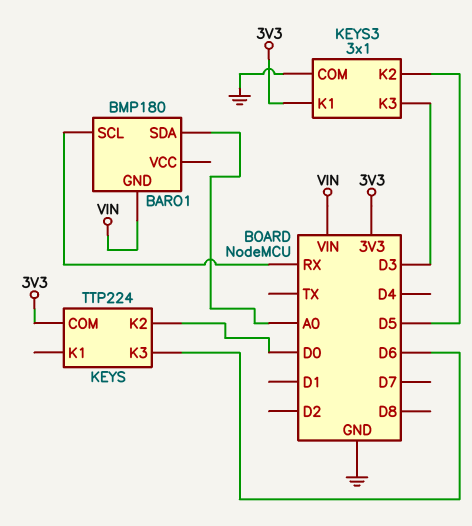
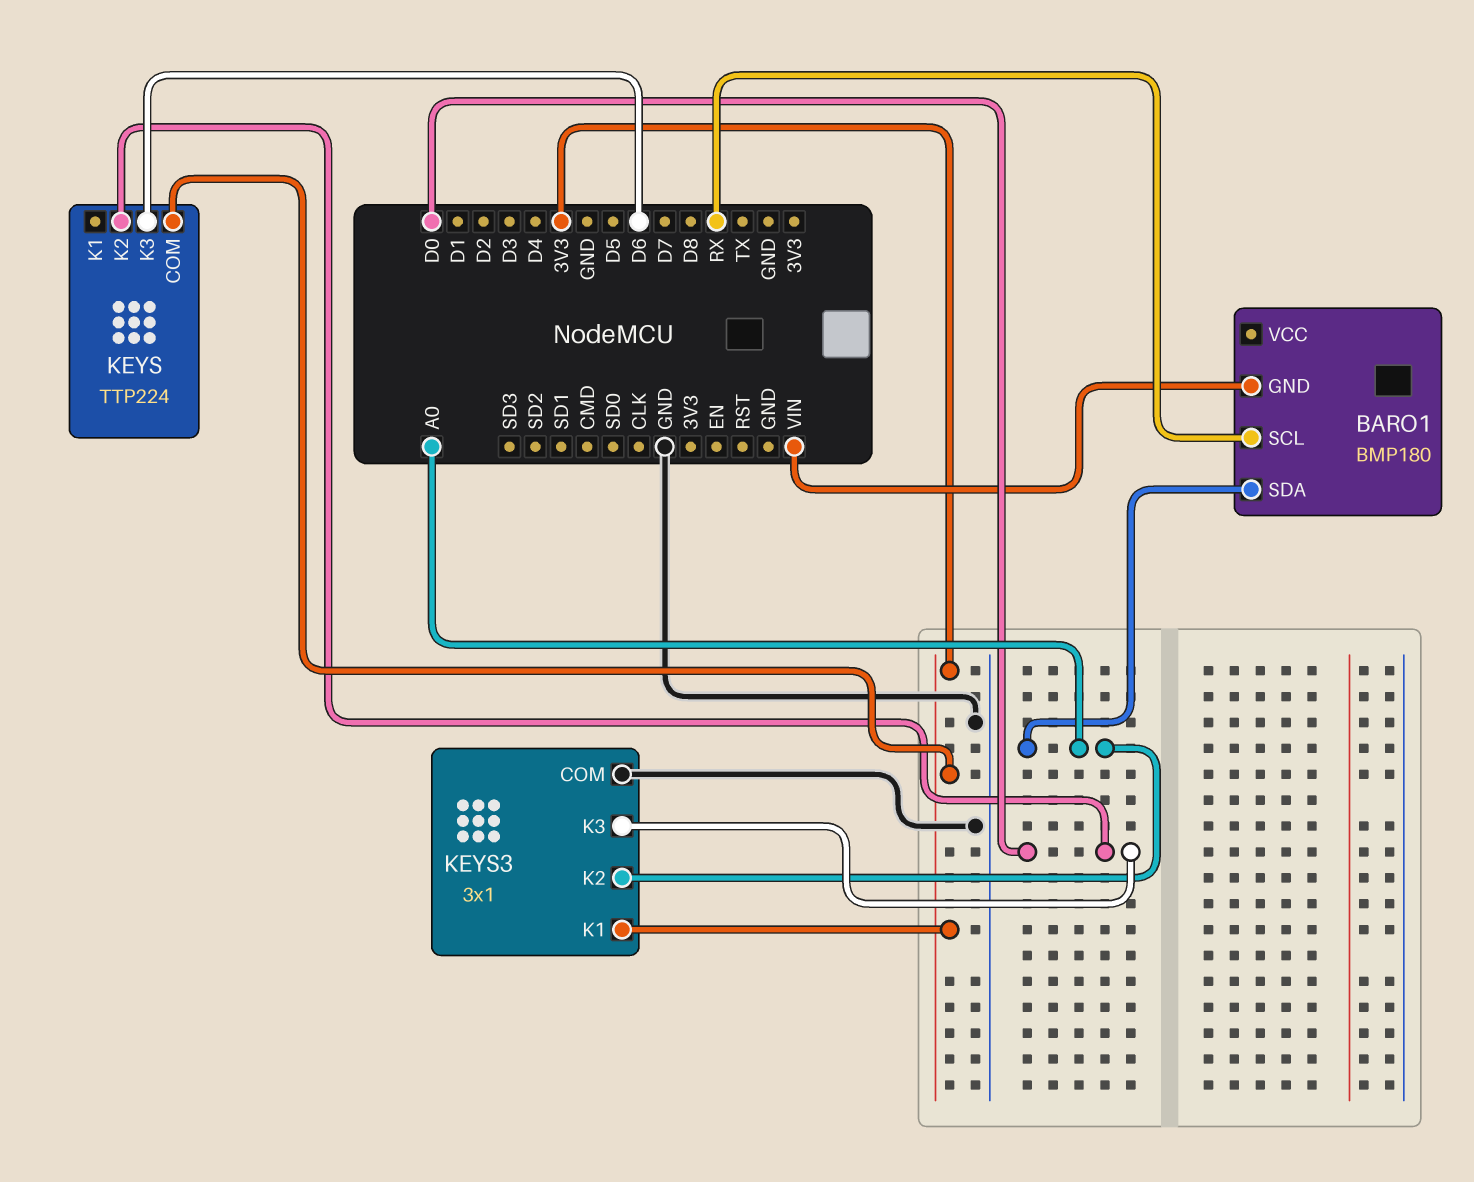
KEYS3 pin K2: D5 -> A0
KEYS3 pin K3: D3 -> D0

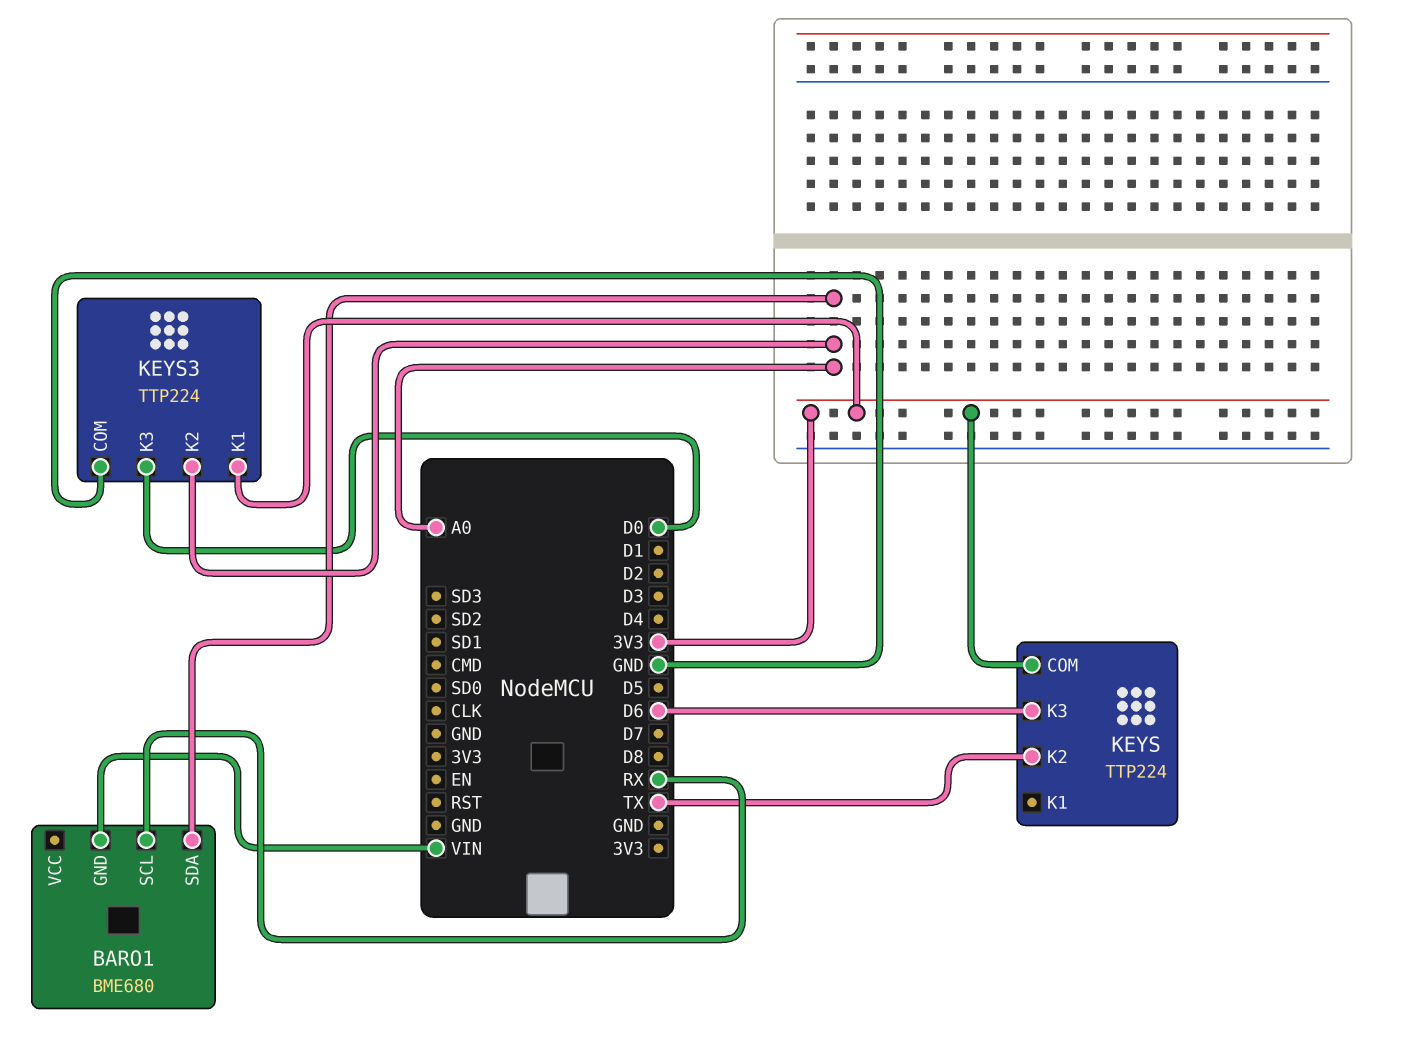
BARO1: BMP180 -> BME680
KEYS pin K2: D0 -> TX
KEYS3: 3x1 -> TTP224

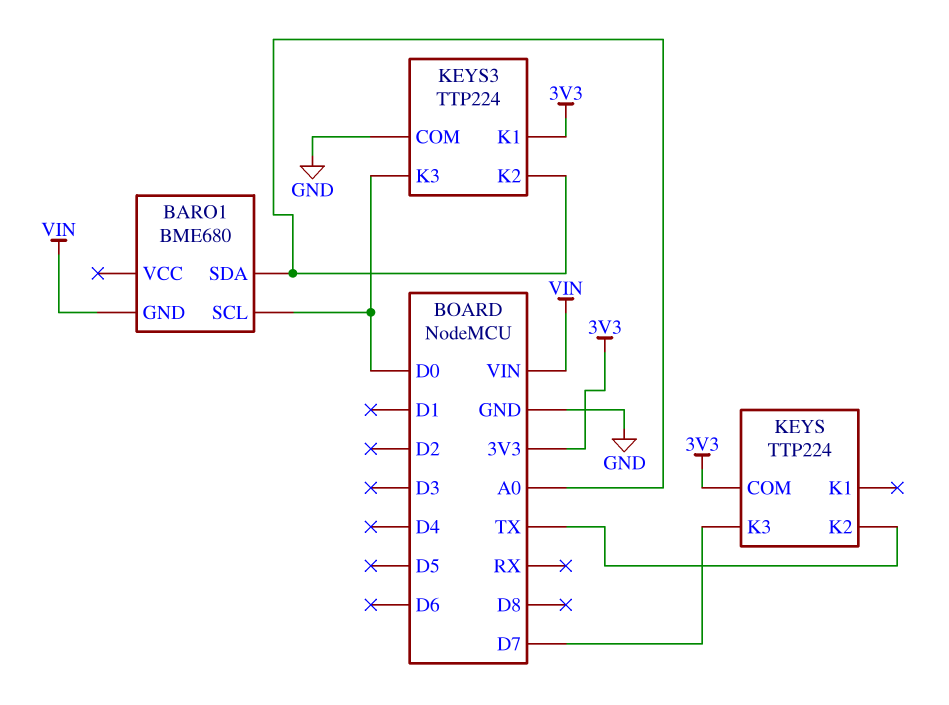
BARO1 pin SCL: RX -> D0
KEYS pin K3: D6 -> D7

